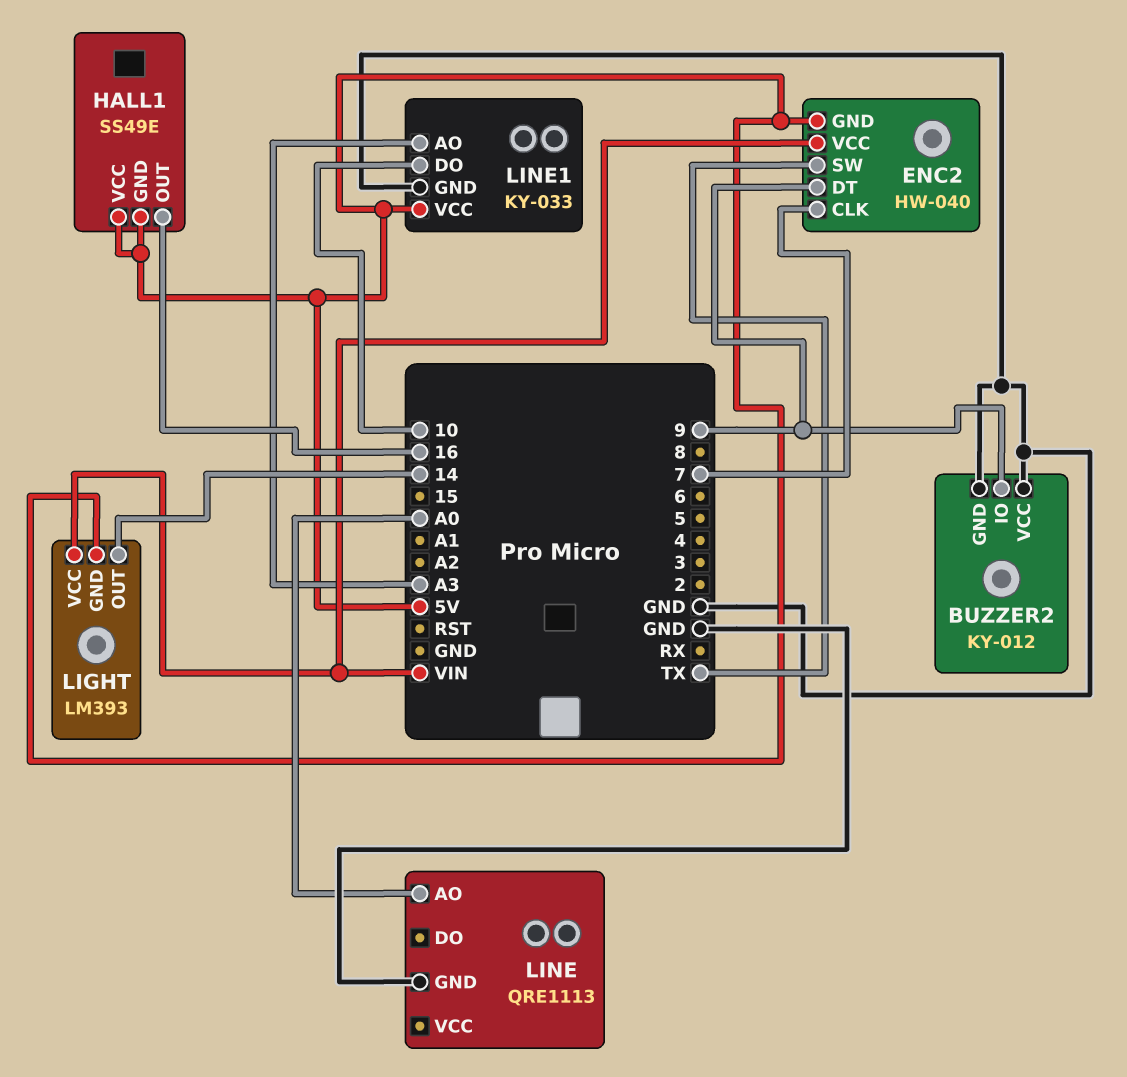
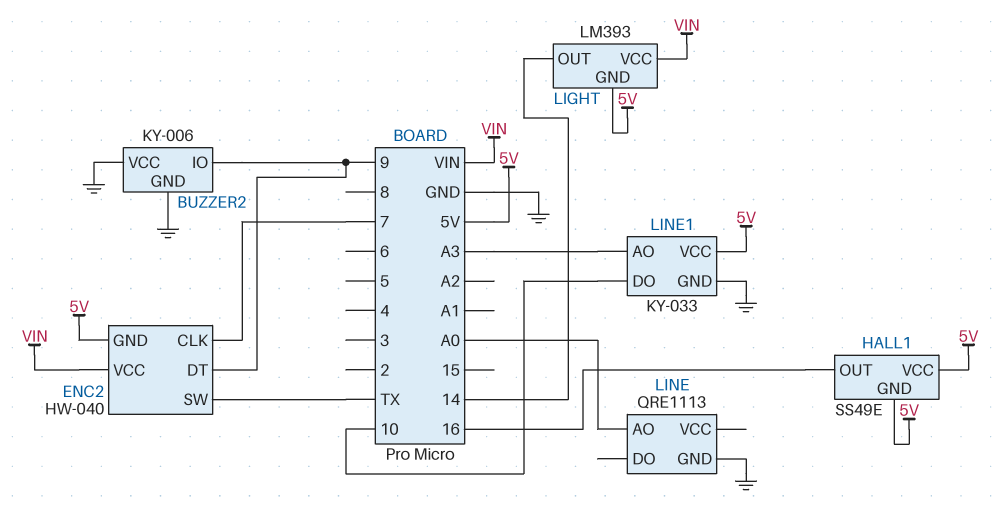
BUZZER2: KY-012 -> KY-006

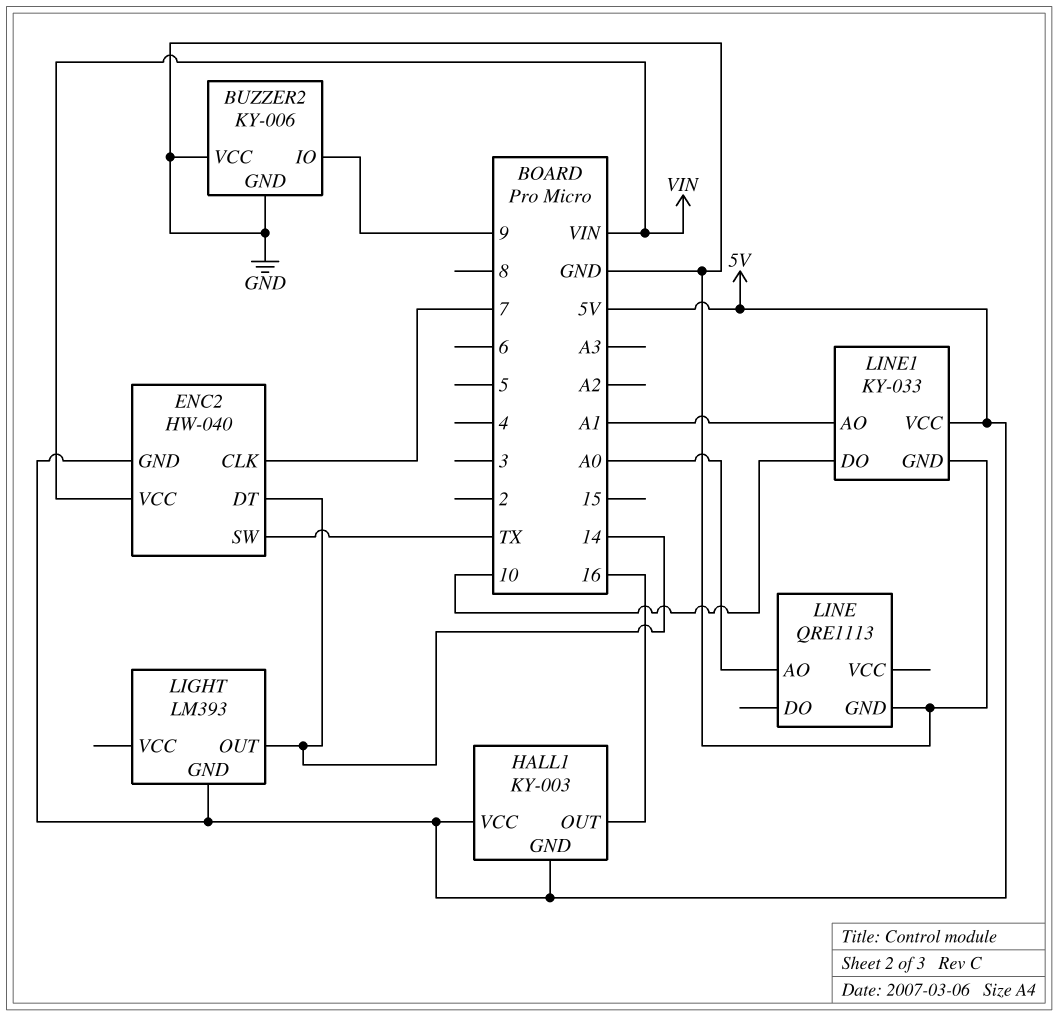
ENC2 pin DT: 9 -> 14
HALL1: SS49E -> KY-003
LIGHT pin VCC: VIN -> none
LINE1 pin AO: A3 -> A1

